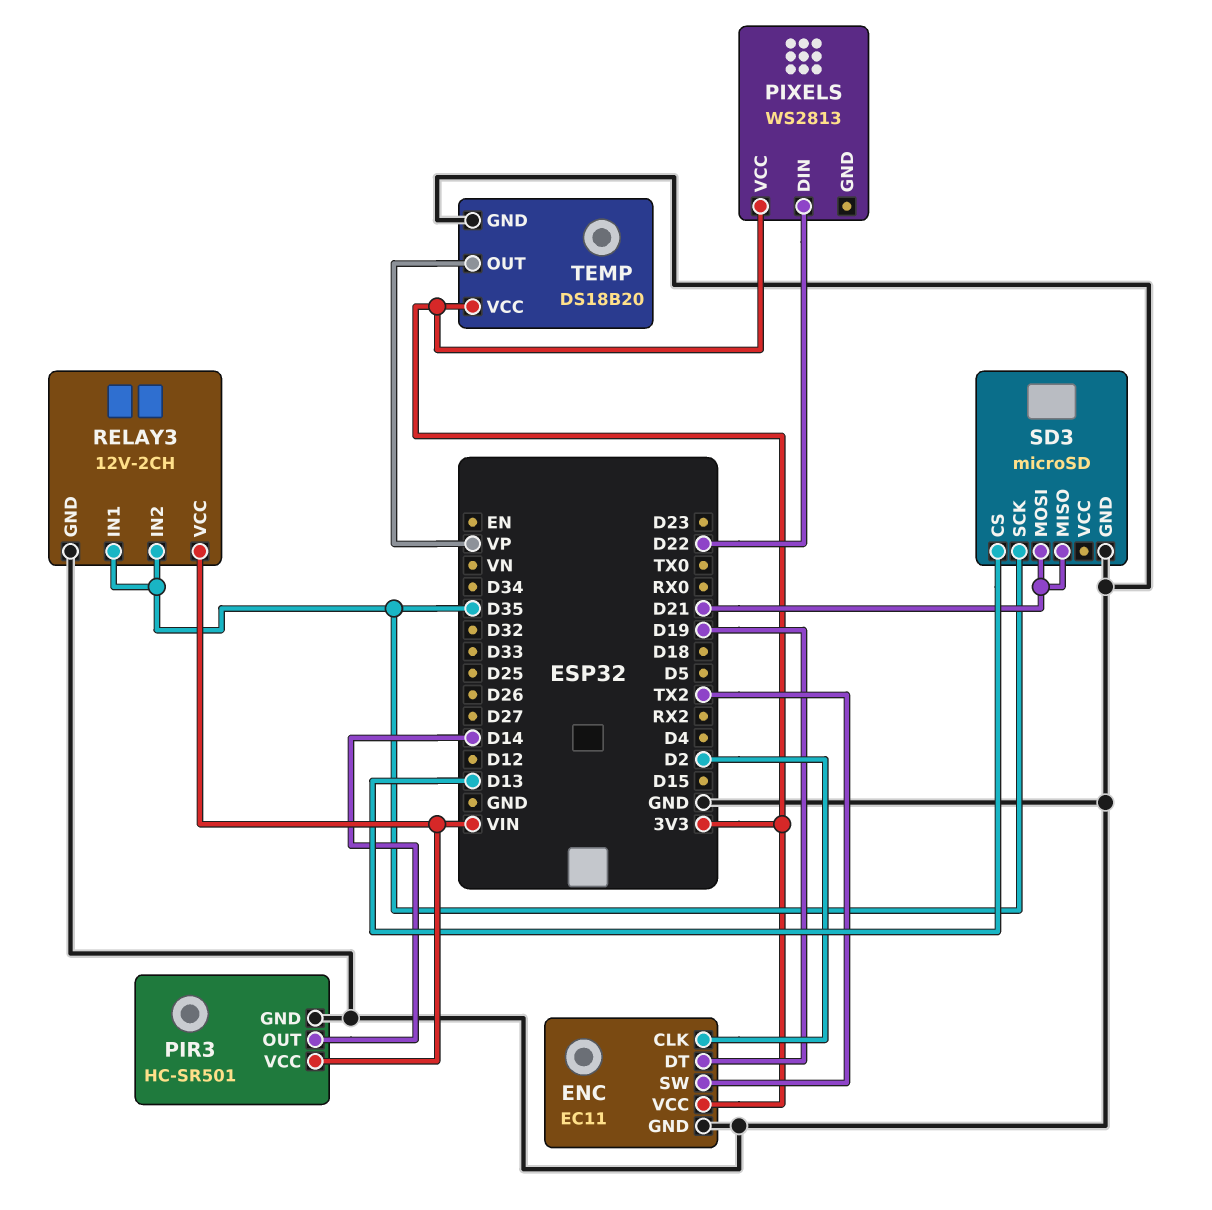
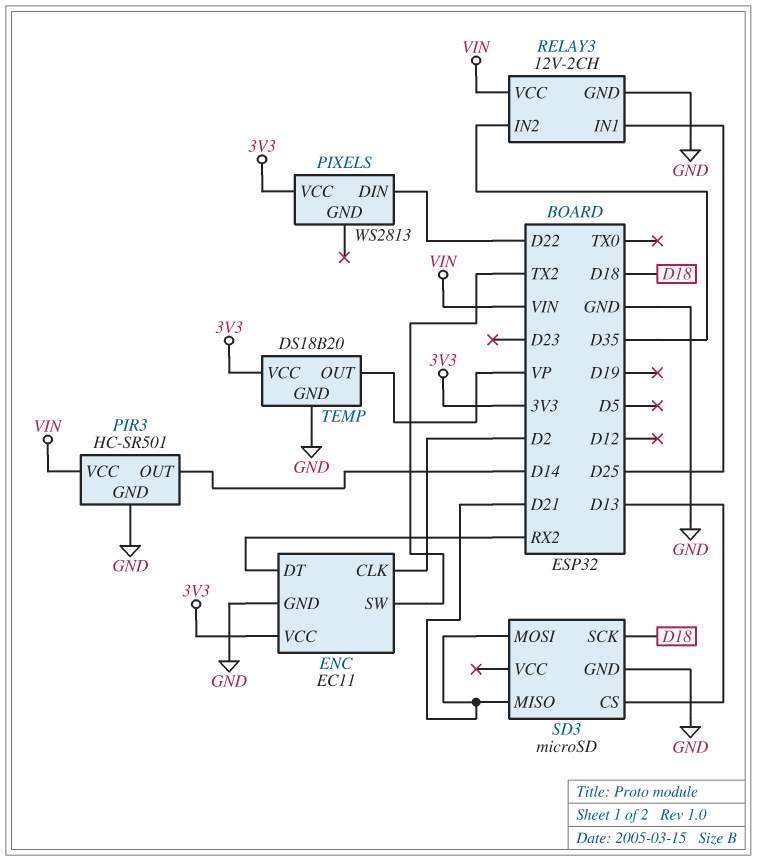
ENC pin DT: D19 -> RX2
RELAY3 pin IN1: D35 -> D25
SD3 pin SCK: D35 -> D18

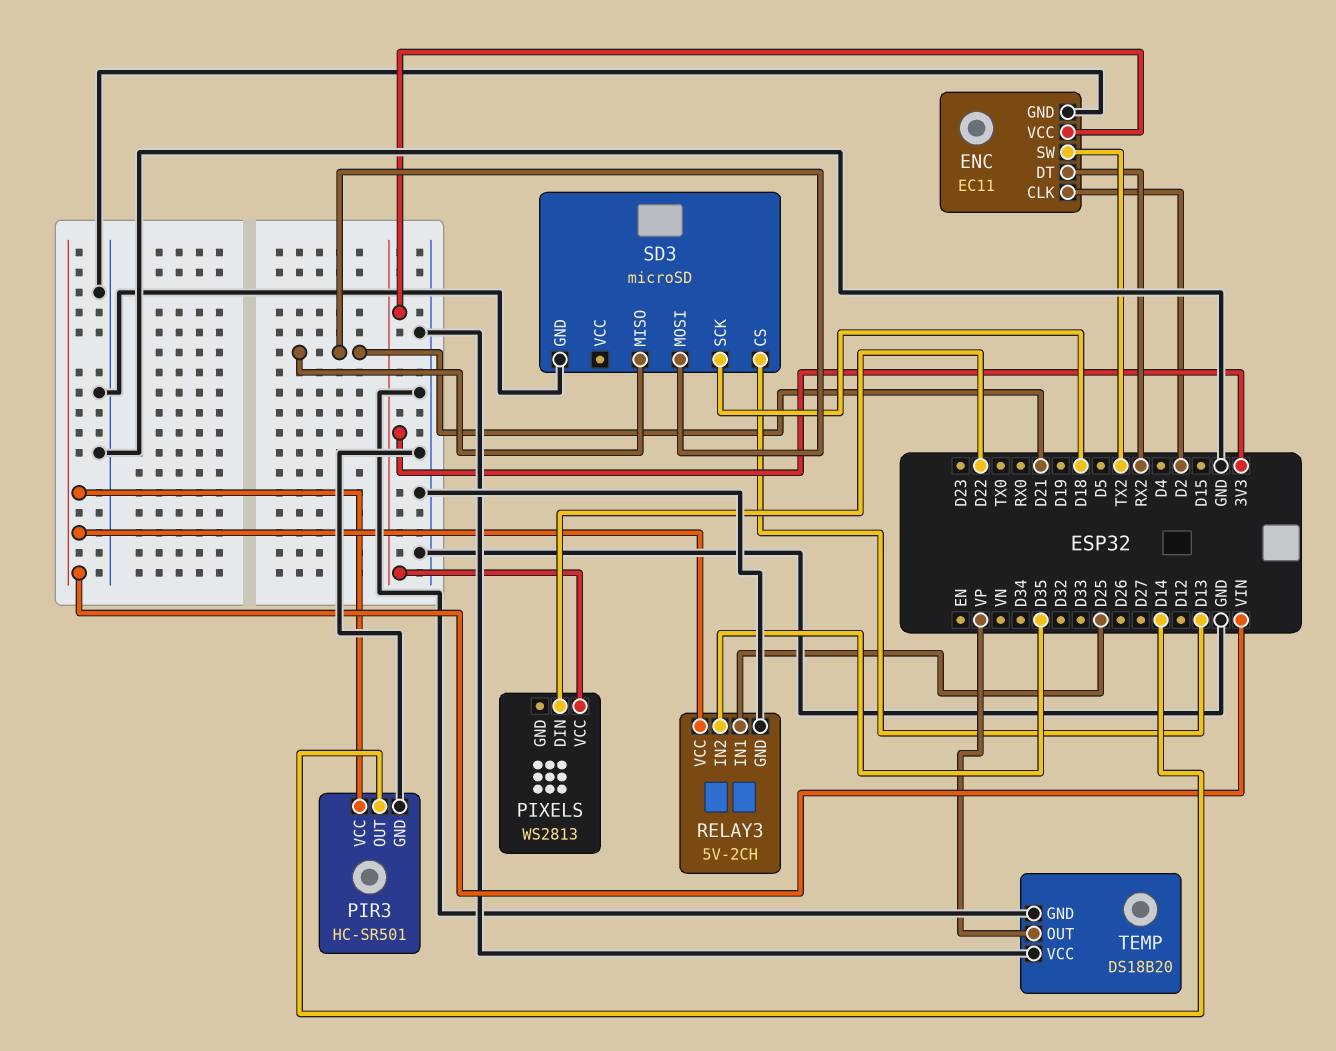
RELAY3: 12V-2CH -> 5V-2CH
TEMP pin VCC: 3V3 -> GND

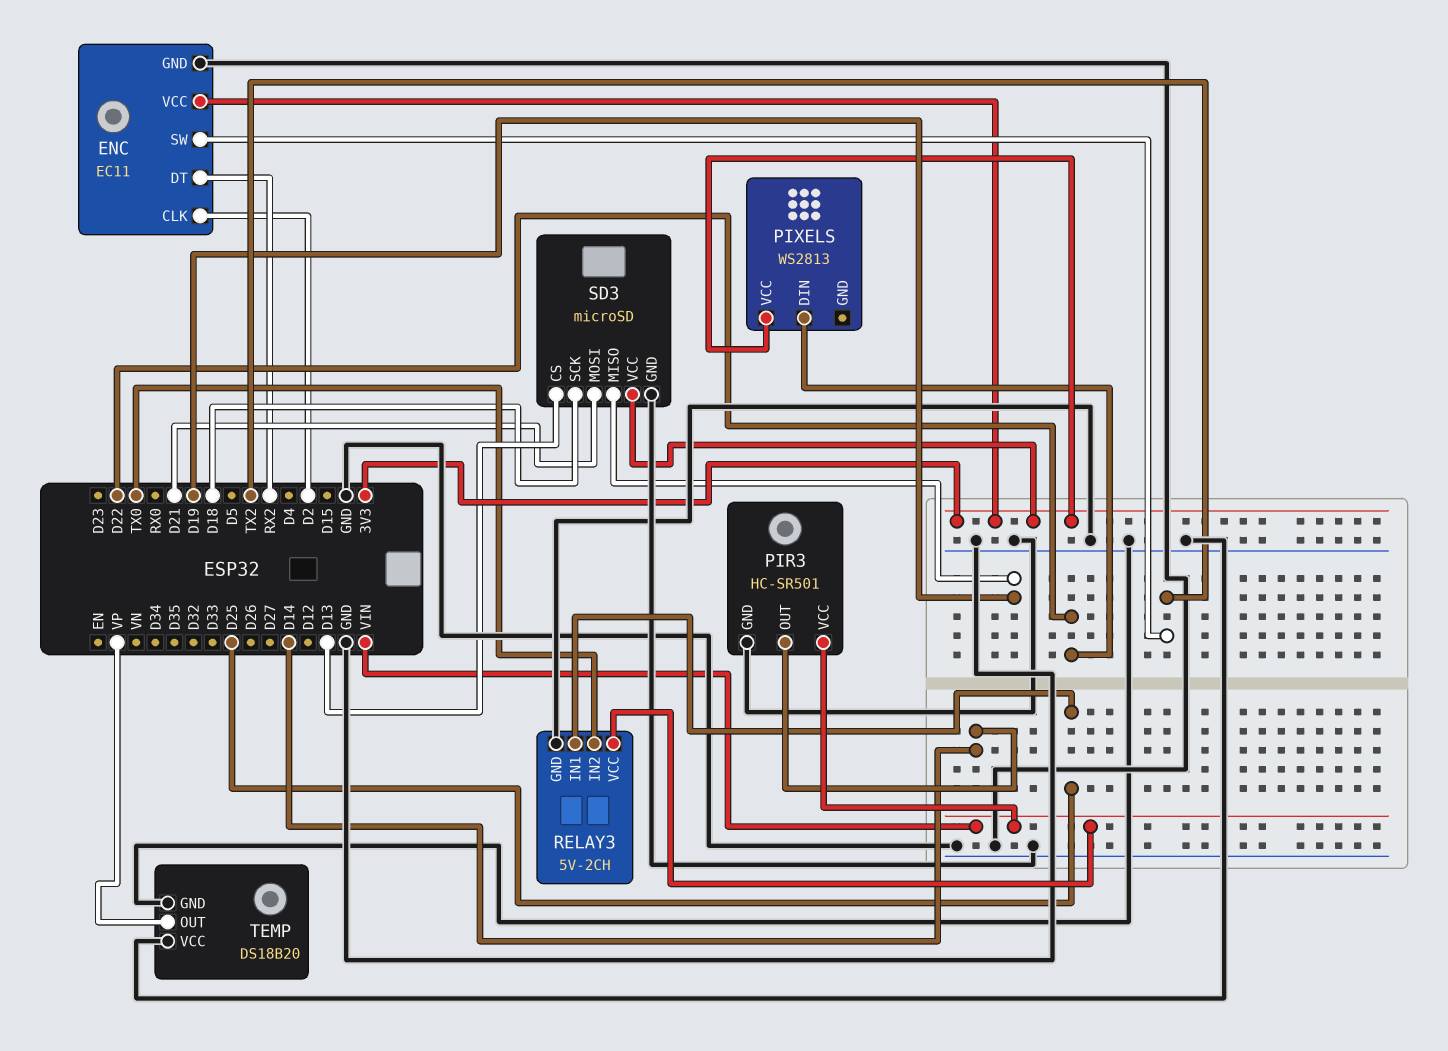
RELAY3 pin IN2: D35 -> TX0
SD3 pin MISO: D21 -> D19
SD3 pin VCC: none -> 3V3

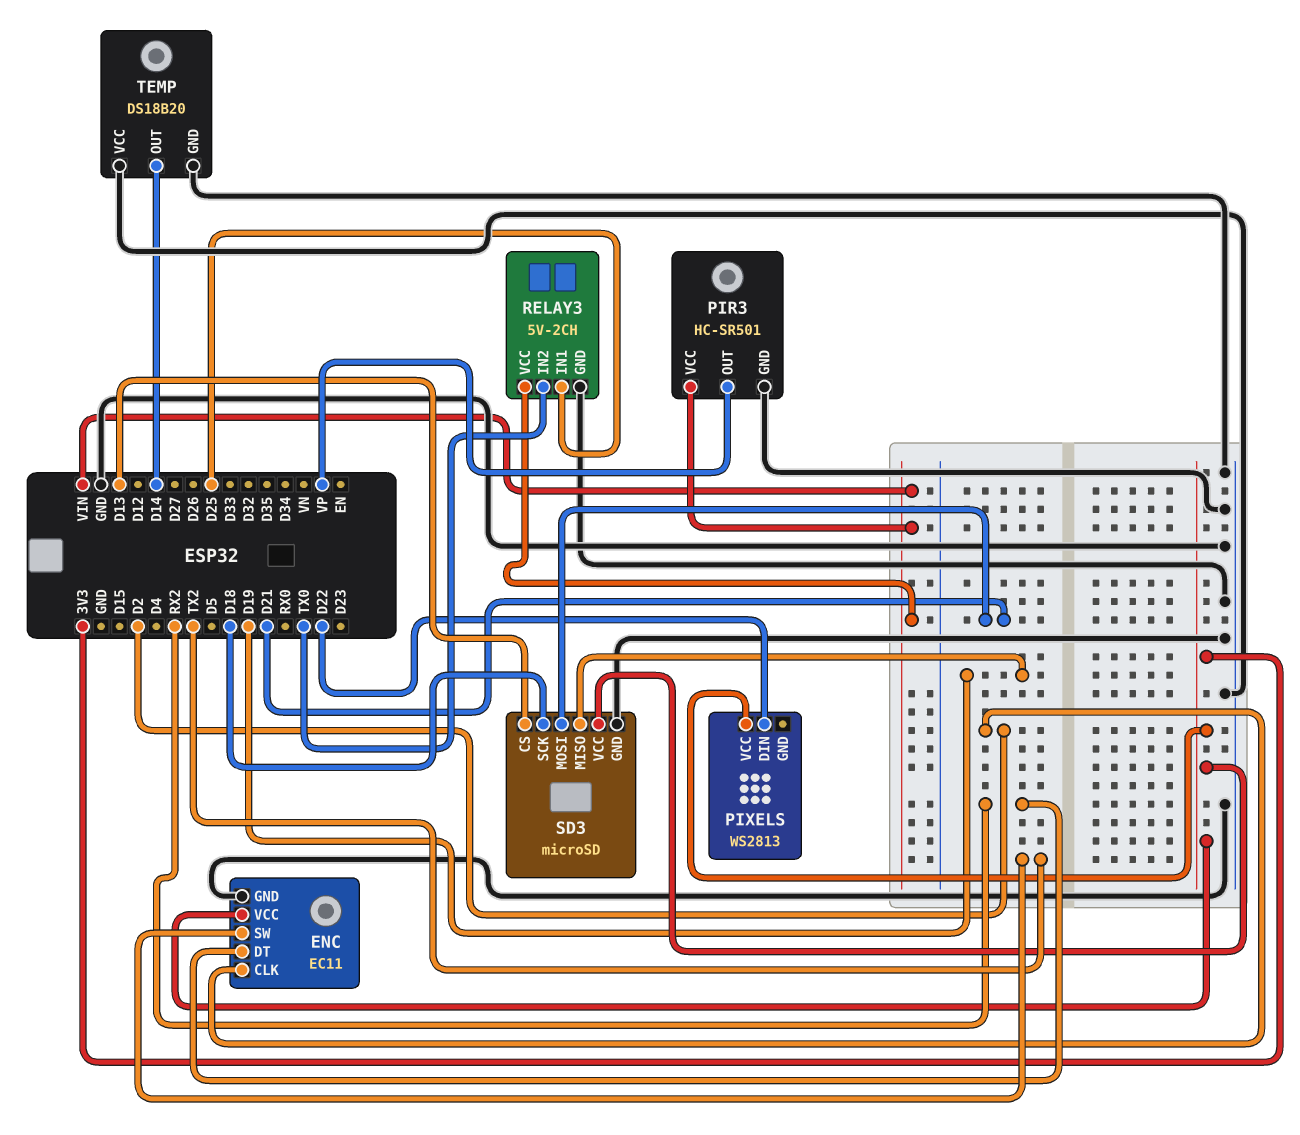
PIR3 pin OUT: D14 -> VP
TEMP pin OUT: VP -> D14

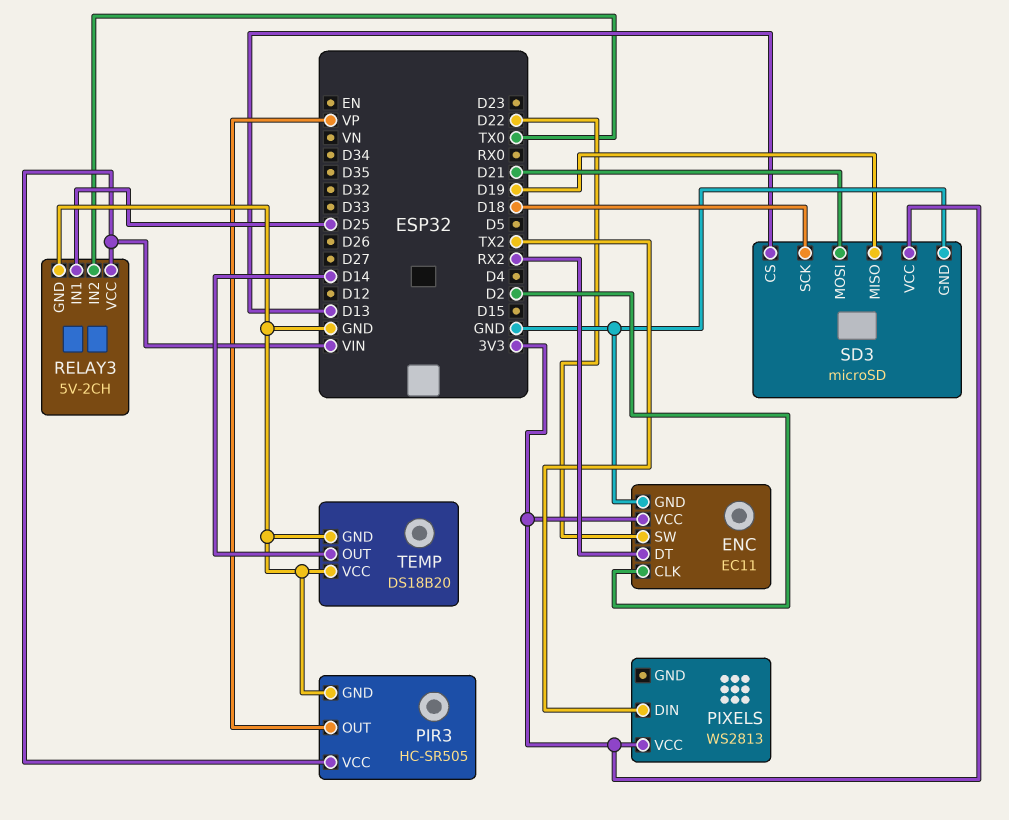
ENC pin SW: TX2 -> D22
PIR3: HC-SR501 -> HC-SR505
PIXELS pin DIN: D22 -> TX2

